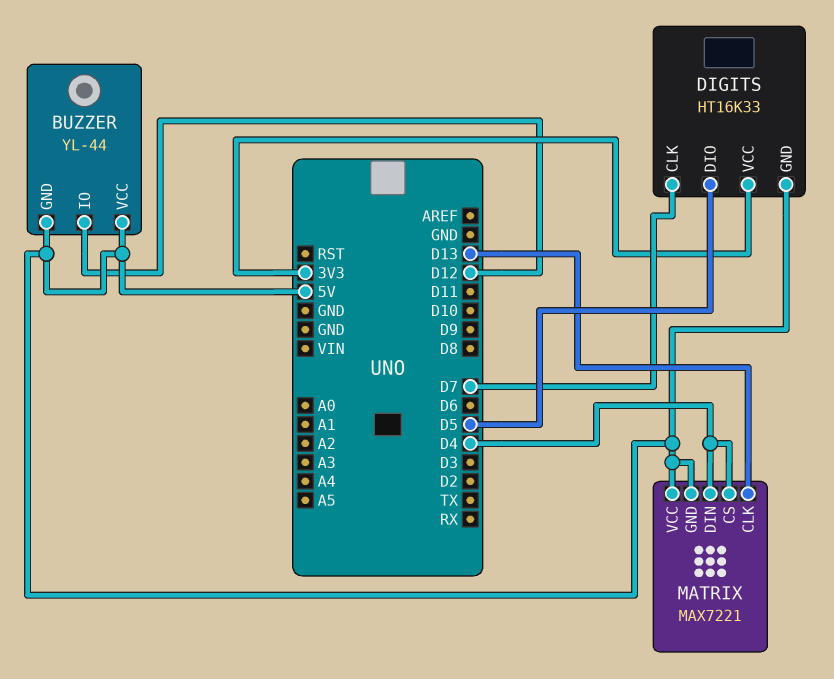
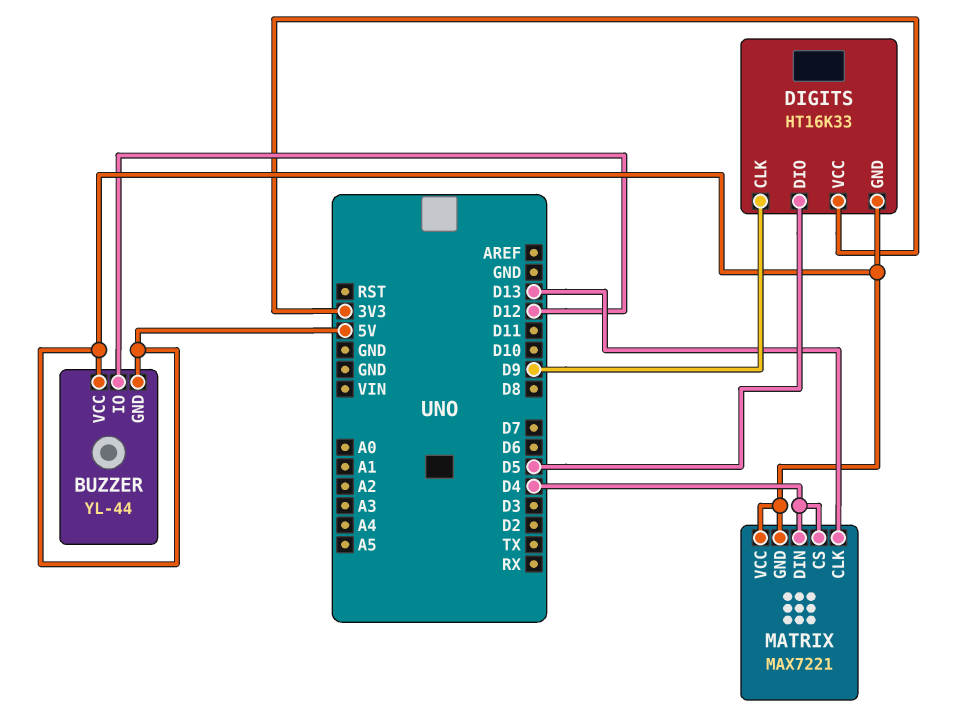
DIGITS pin CLK: D7 -> D9

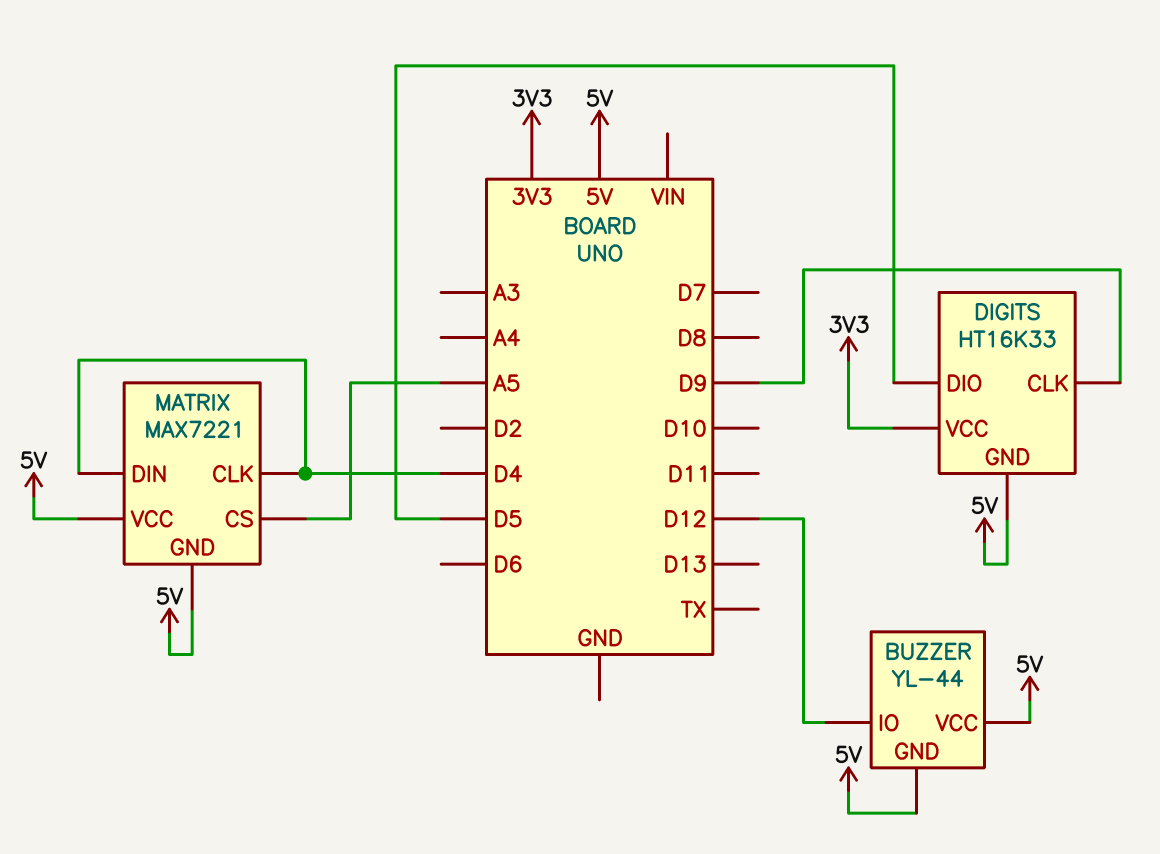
MATRIX pin CLK: D13 -> D4
MATRIX pin CS: D4 -> A5

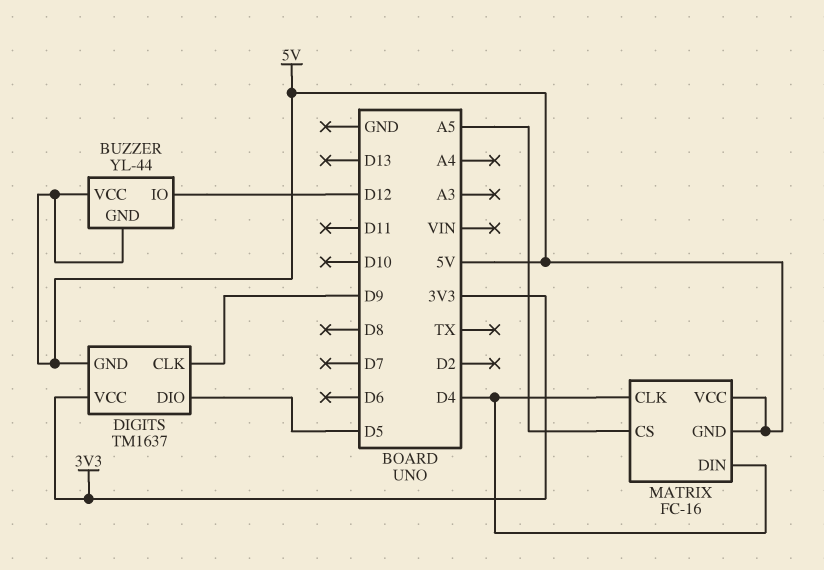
DIGITS: HT16K33 -> TM1637
MATRIX: MAX7221 -> FC-16

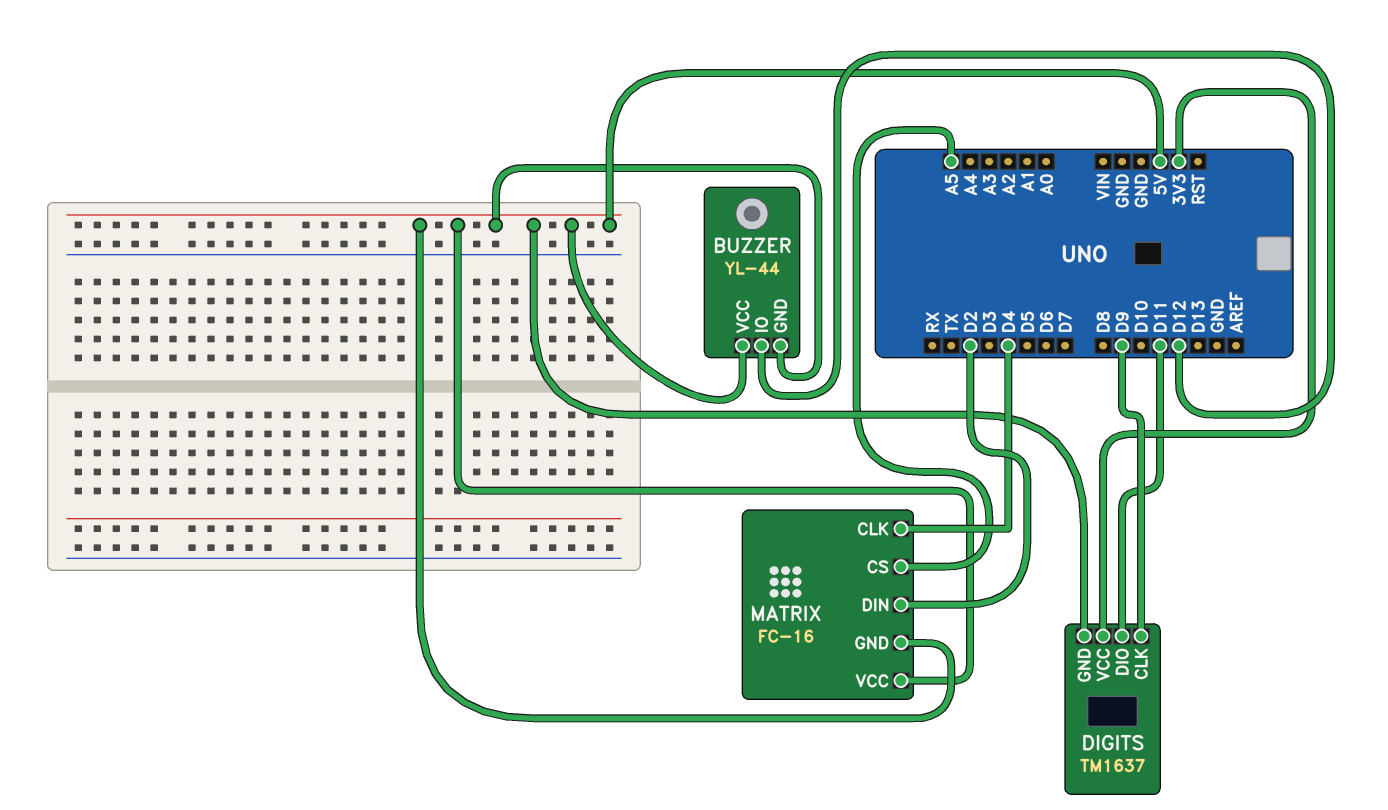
DIGITS pin DIO: D5 -> D11
MATRIX pin DIN: D4 -> D2

